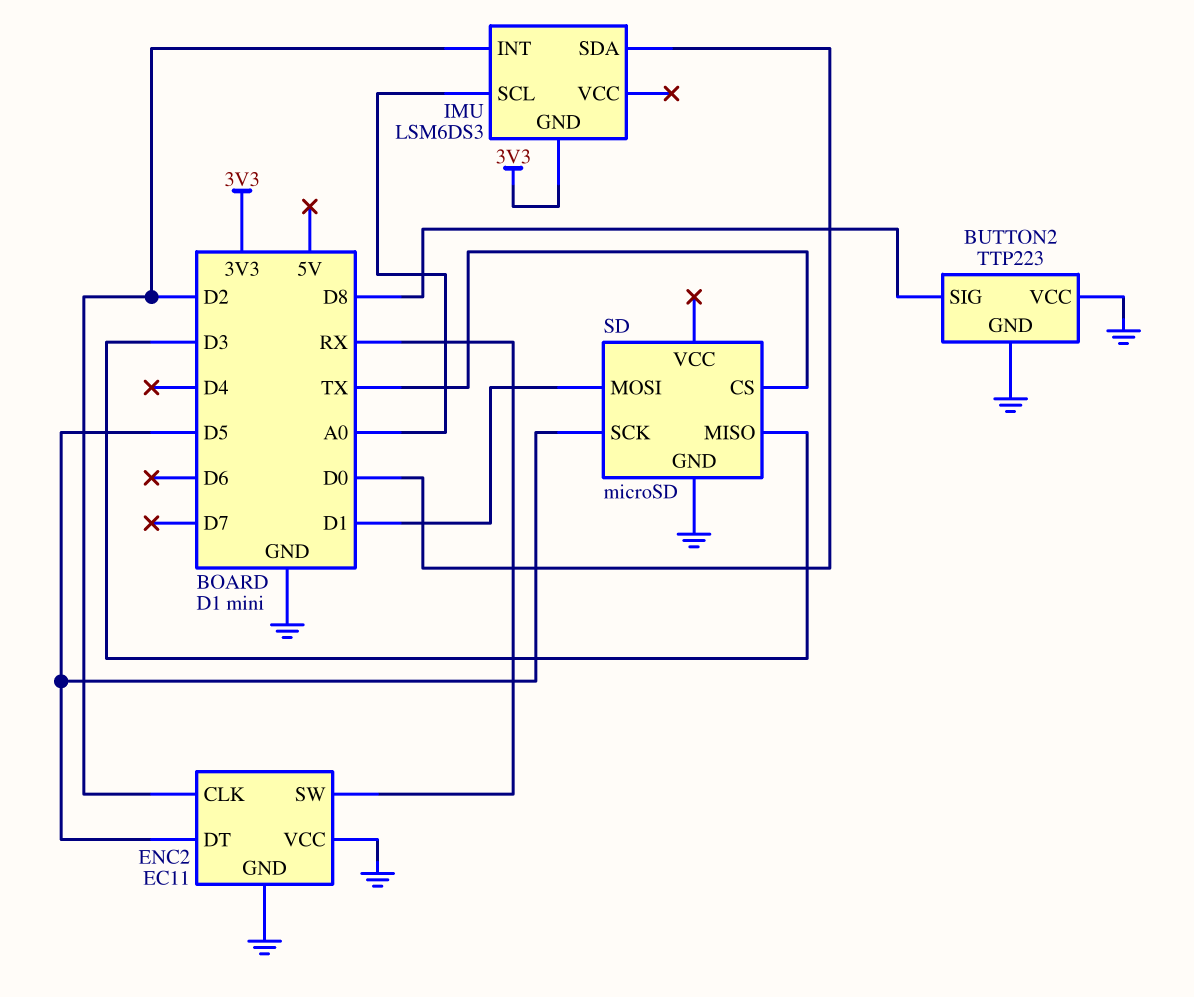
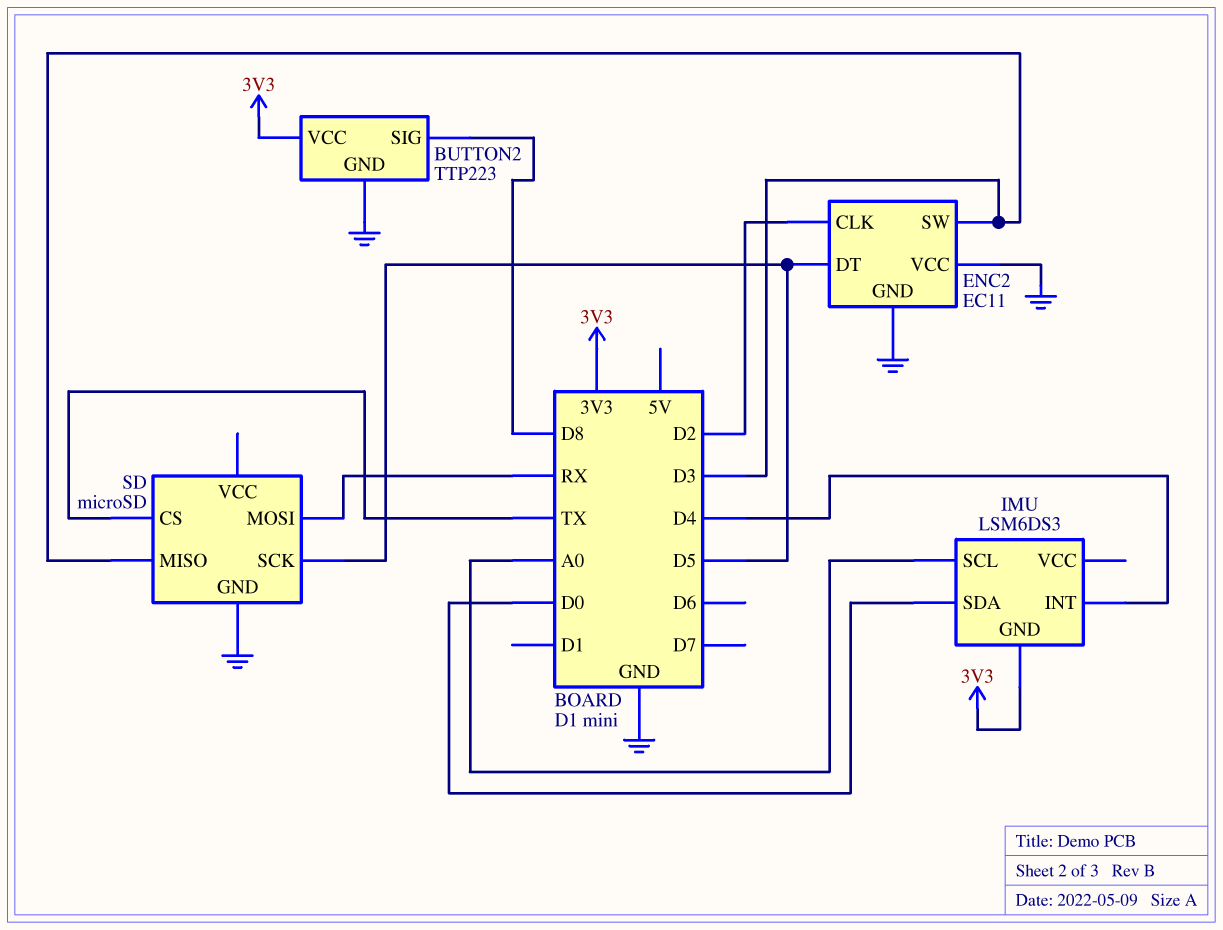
BUTTON2 pin VCC: GND -> 3V3
ENC2 pin SW: RX -> D3
IMU pin INT: D2 -> D4
SD pin MOSI: D1 -> RX

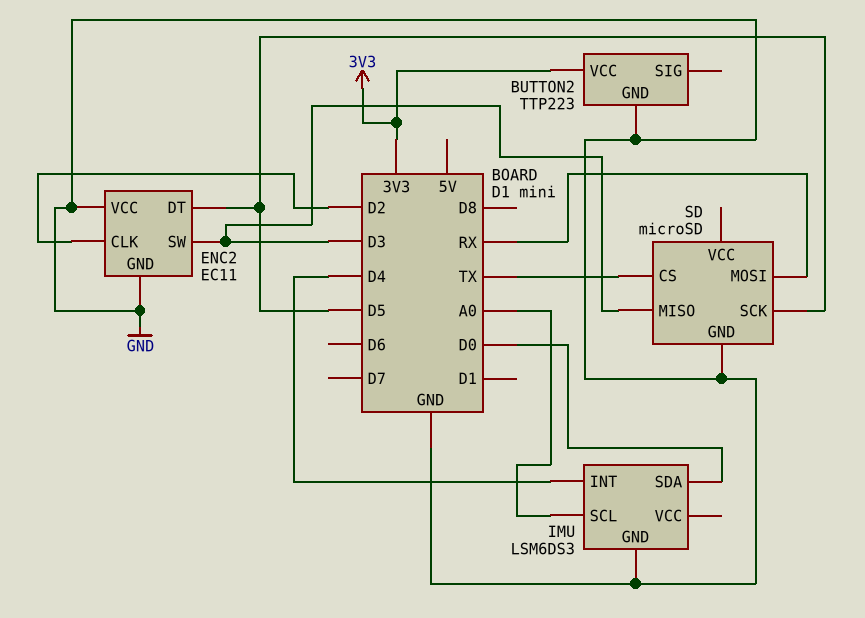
BUTTON2 pin SIG: D8 -> none
IMU pin GND: 3V3 -> GND

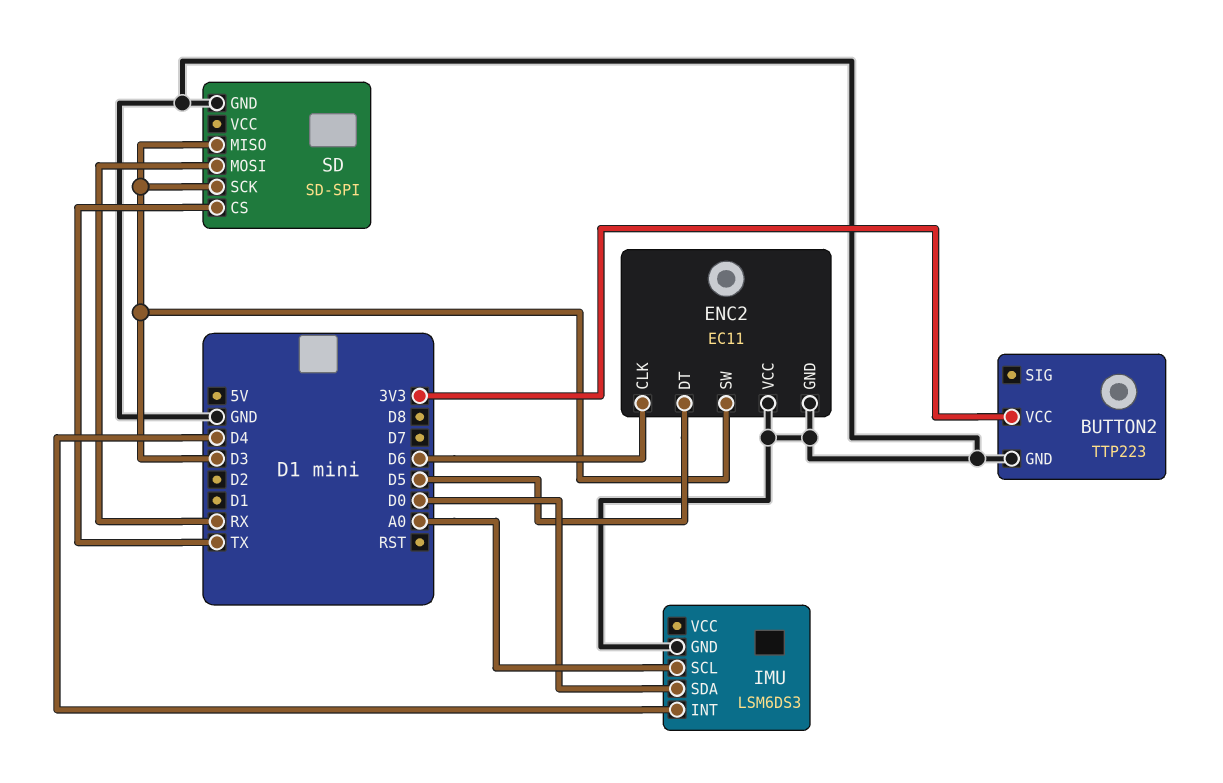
ENC2 pin CLK: D2 -> D6
SD: microSD -> SD-SPI
SD pin SCK: D5 -> D3

